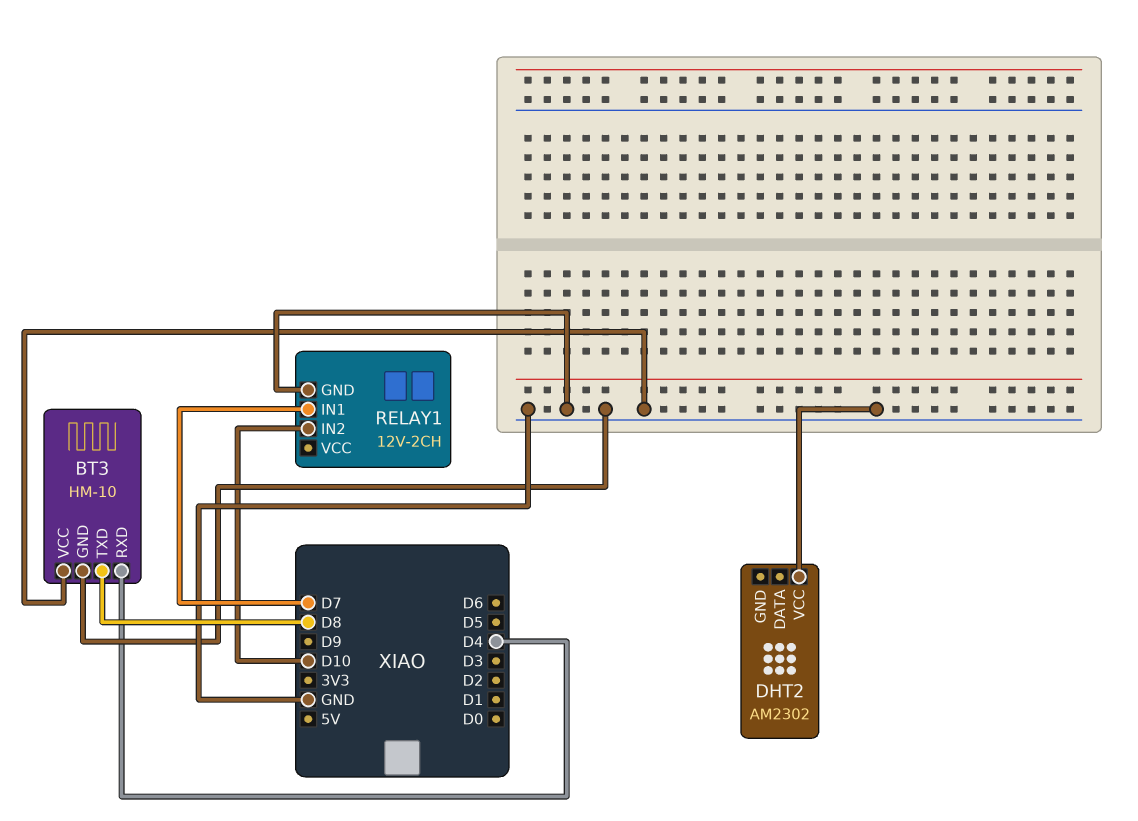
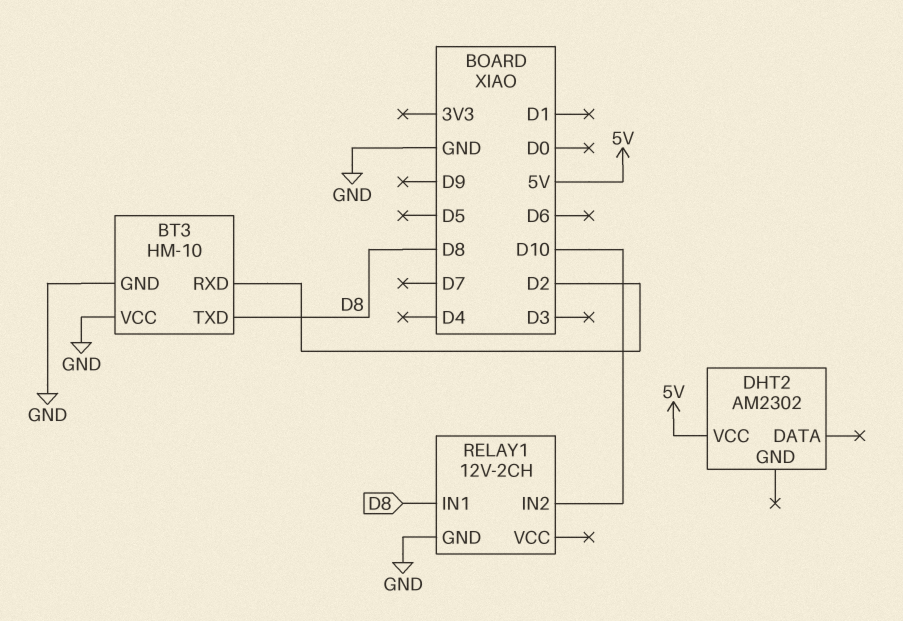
BT3 pin RXD: D4 -> D2
DHT2 pin VCC: GND -> 5V
RELAY1 pin IN1: D7 -> D8

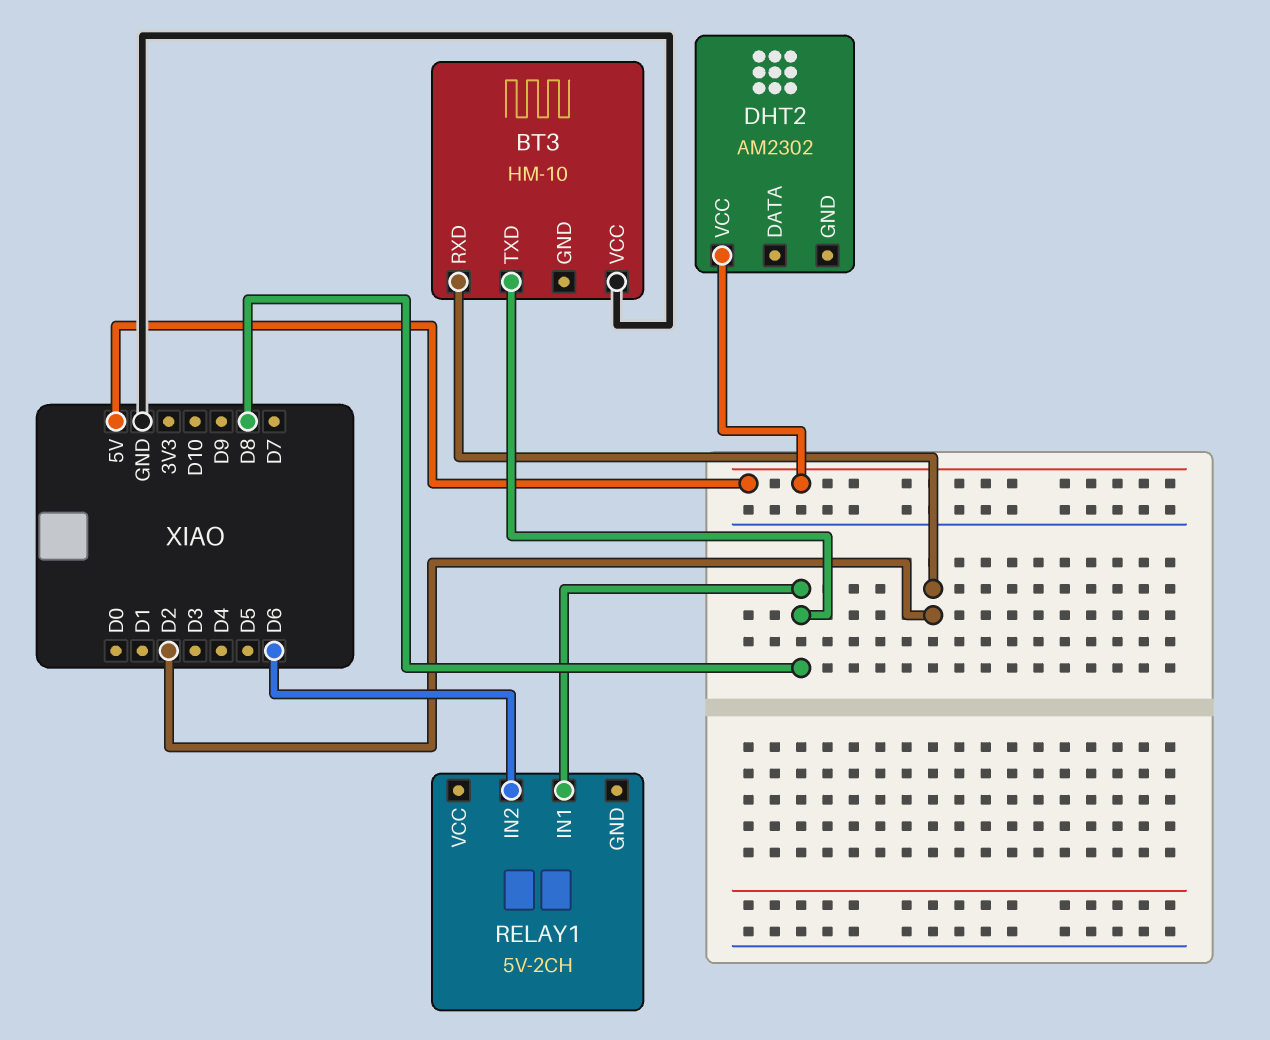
BT3 pin GND: GND -> none
RELAY1: 12V-2CH -> 5V-2CH
RELAY1 pin GND: GND -> none
RELAY1 pin IN2: D10 -> D6

